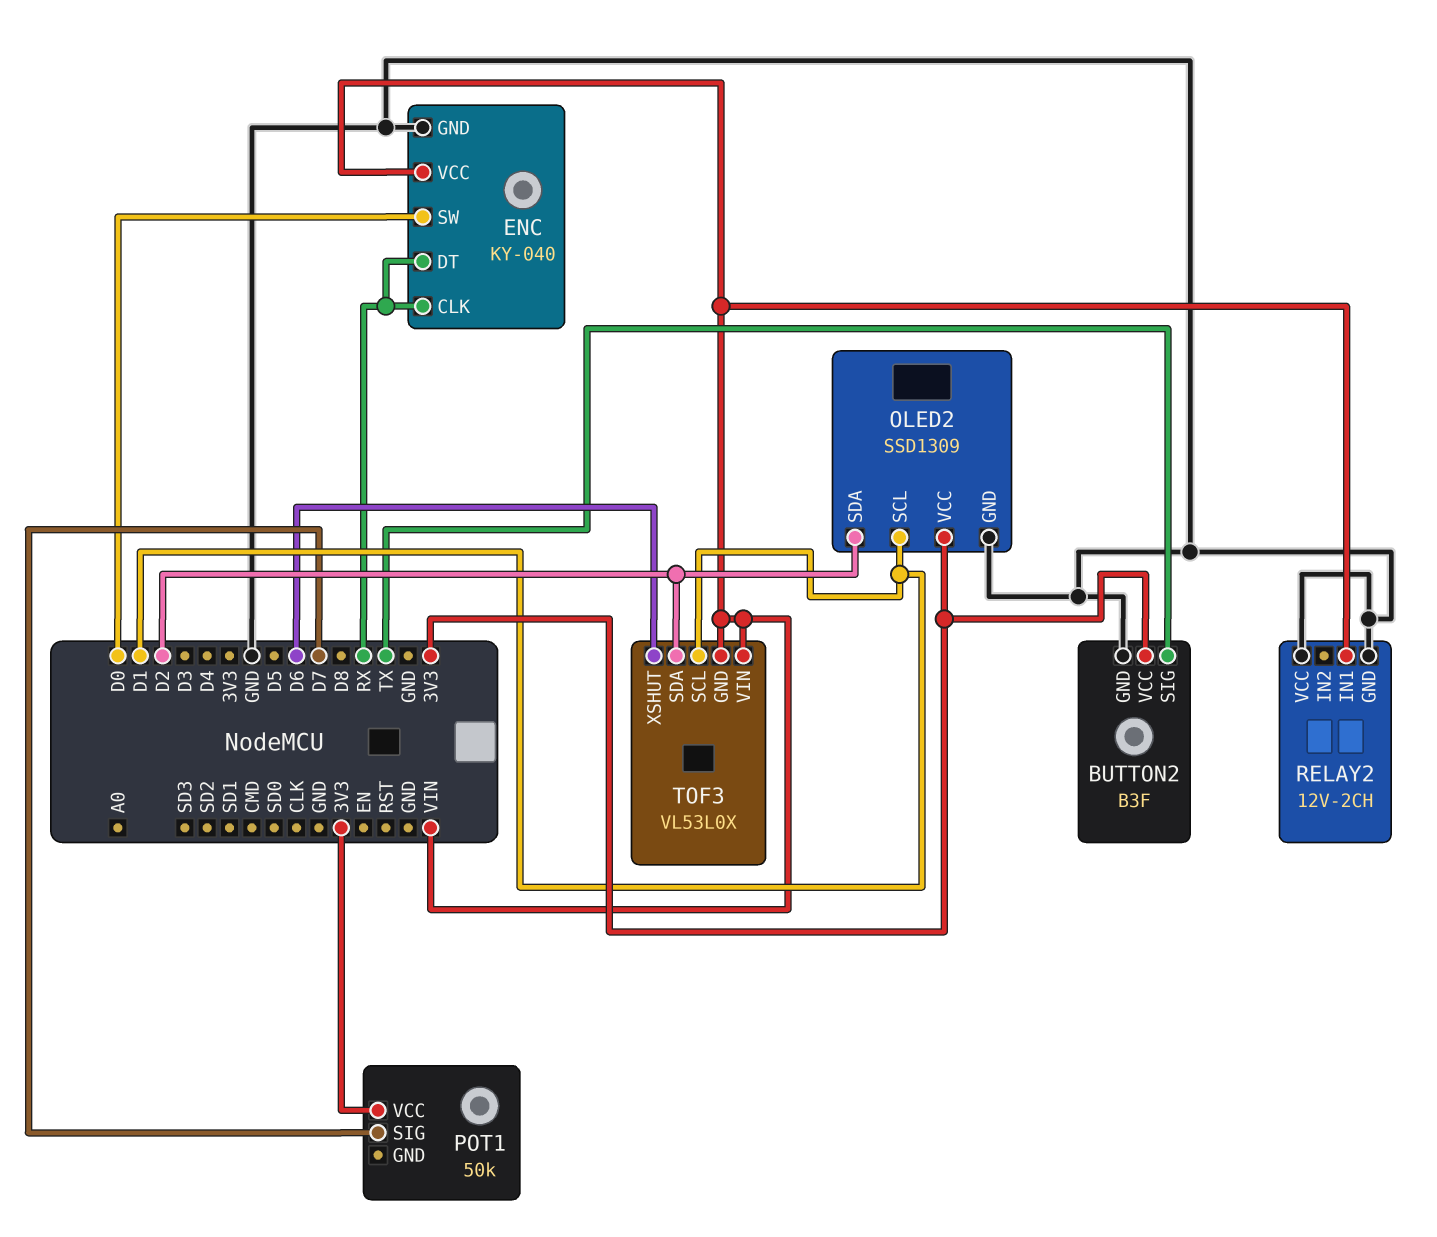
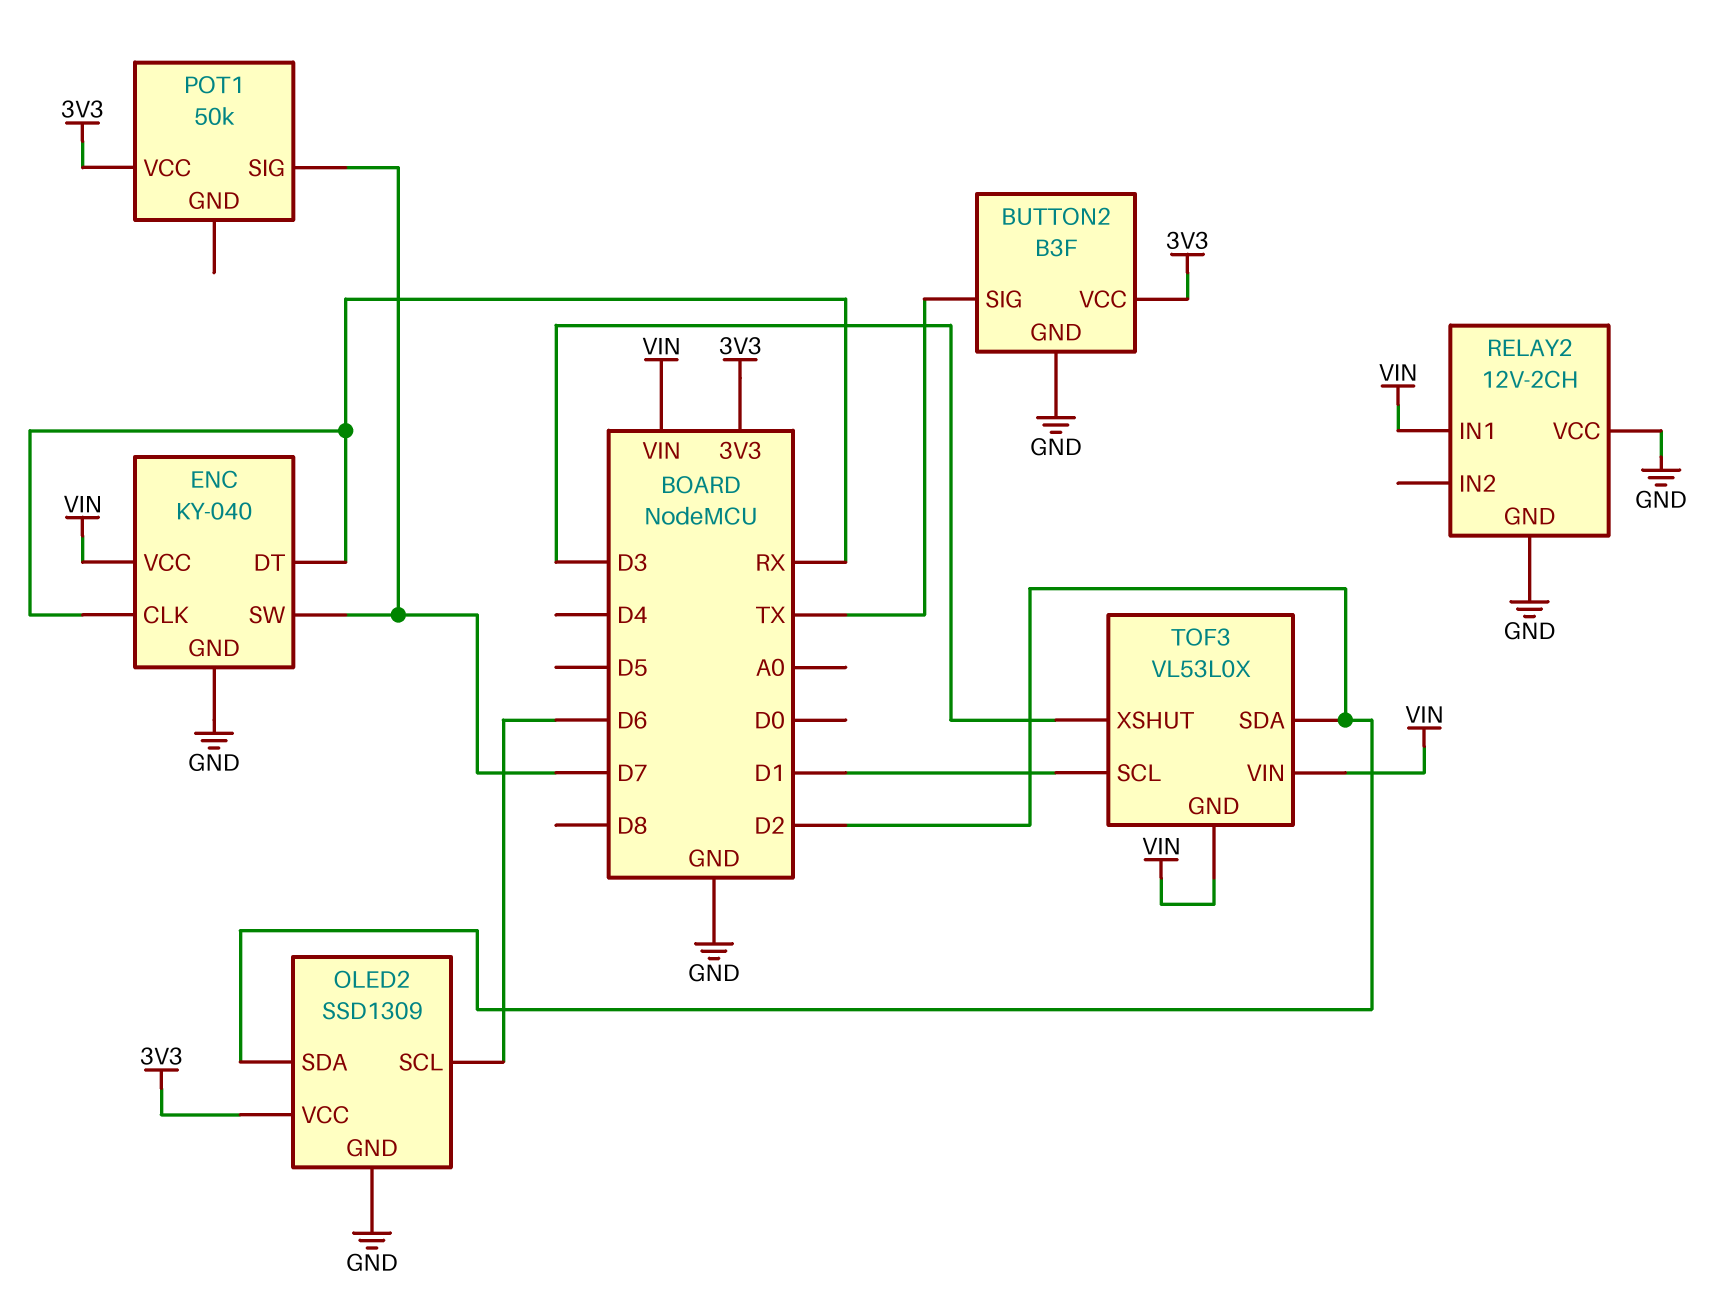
ENC pin SW: D0 -> D7
OLED2 pin SCL: D1 -> D6
TOF3 pin XSHUT: D6 -> D3

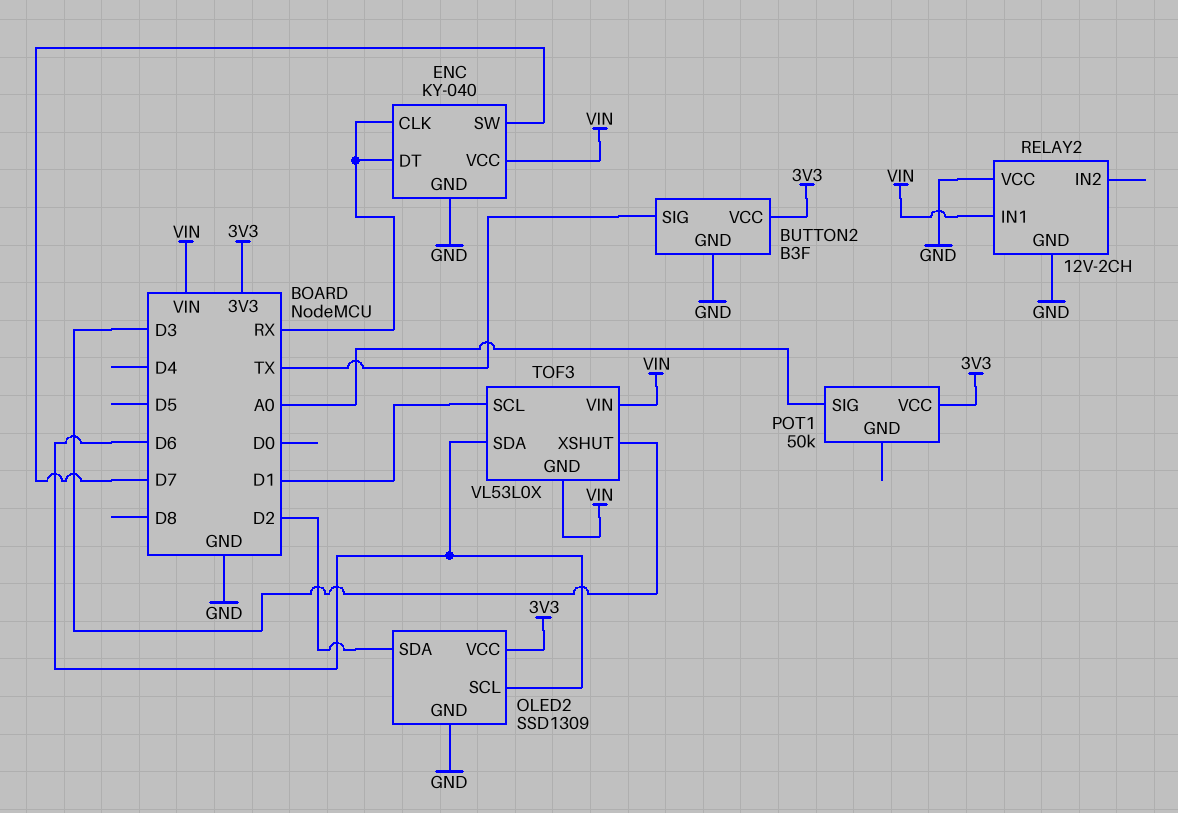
POT1 pin SIG: D7 -> A0
TOF3 pin SDA: D2 -> D6

